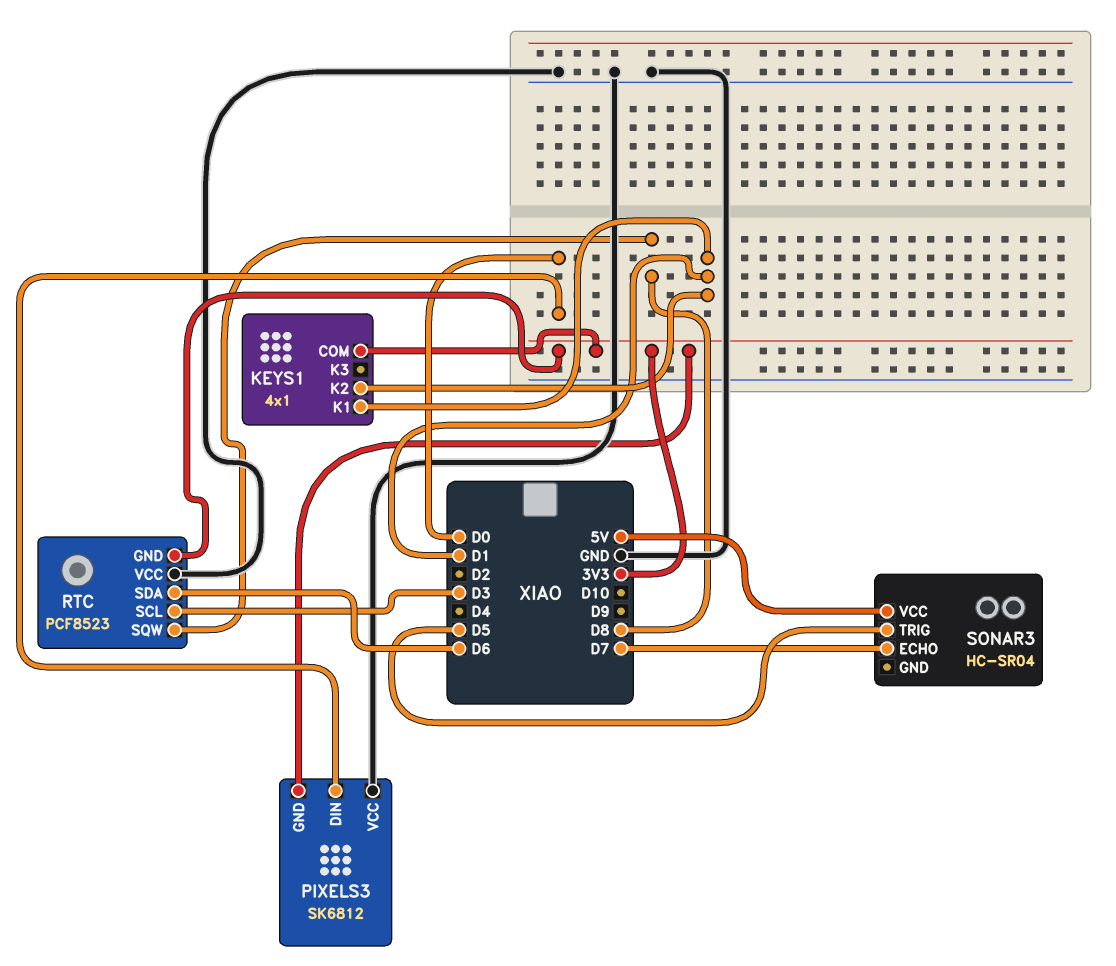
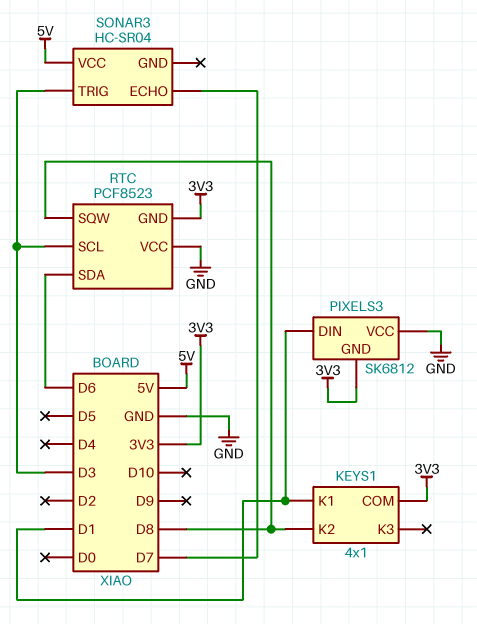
KEYS1 pin K2: D1 -> D8
PIXELS3 pin DIN: D0 -> D1
SONAR3 pin TRIG: D5 -> D3

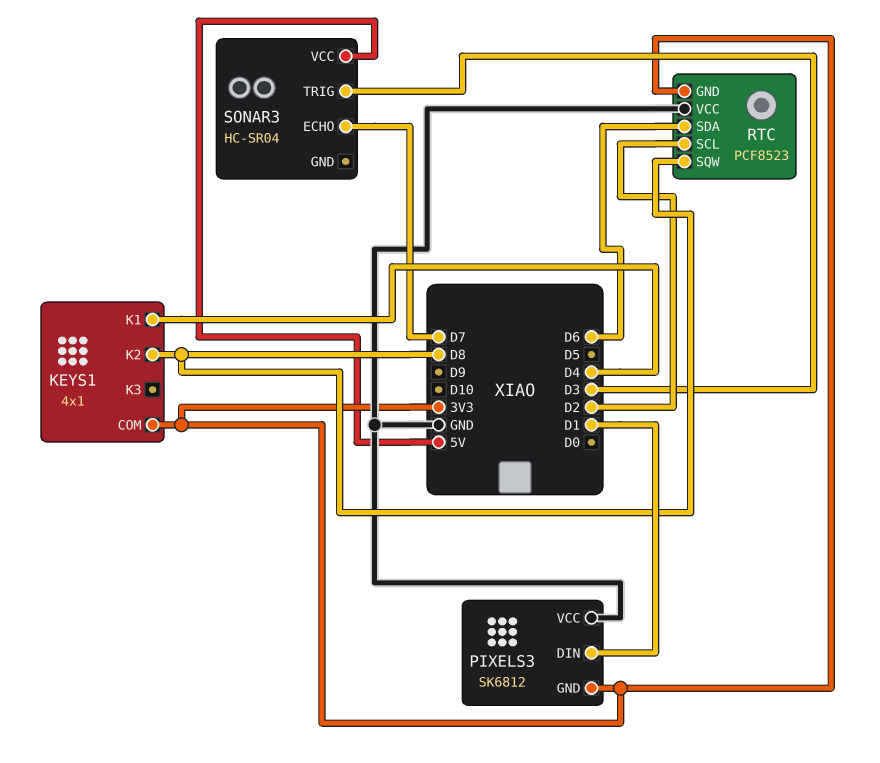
KEYS1 pin K1: D1 -> D4
RTC pin SCL: D3 -> D2

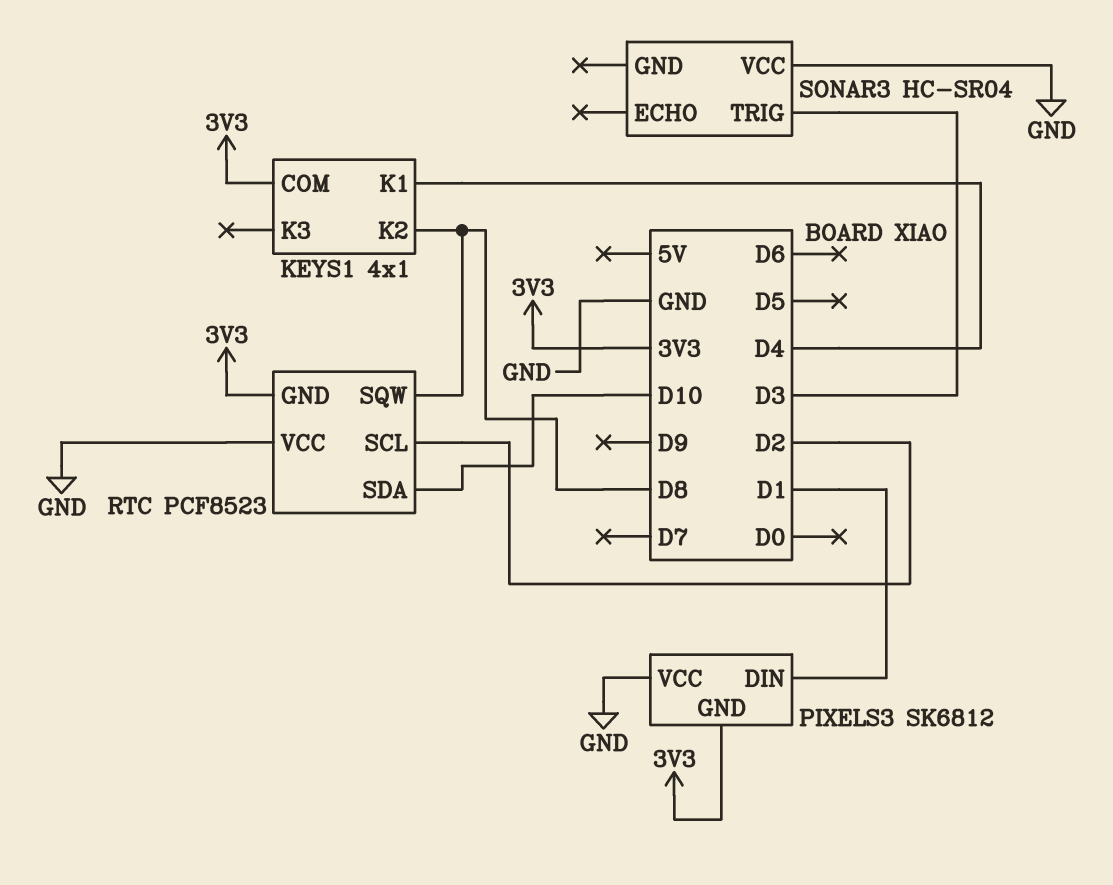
RTC pin SDA: D6 -> D10
SONAR3 pin ECHO: D7 -> none
SONAR3 pin VCC: 5V -> GND

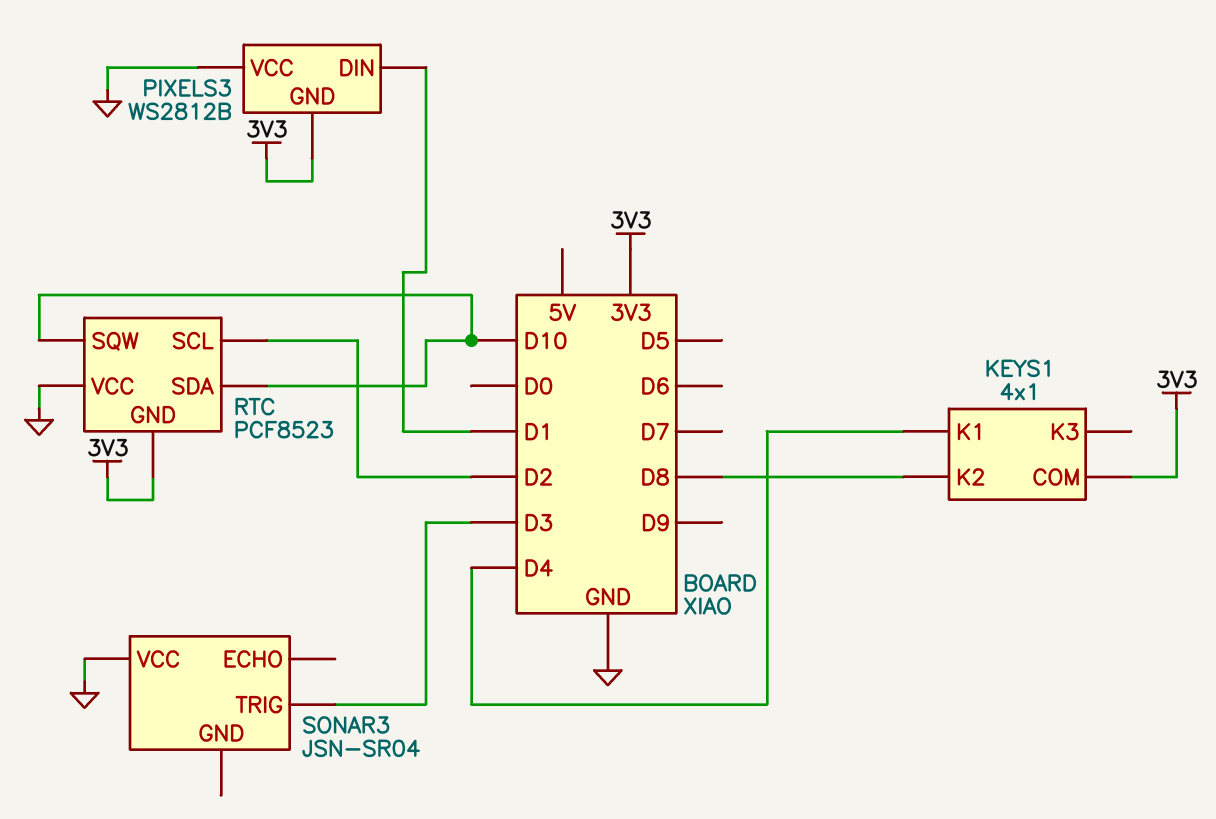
PIXELS3: SK6812 -> WS2812B
RTC pin SQW: D8 -> D10
SONAR3: HC-SR04 -> JSN-SR04

